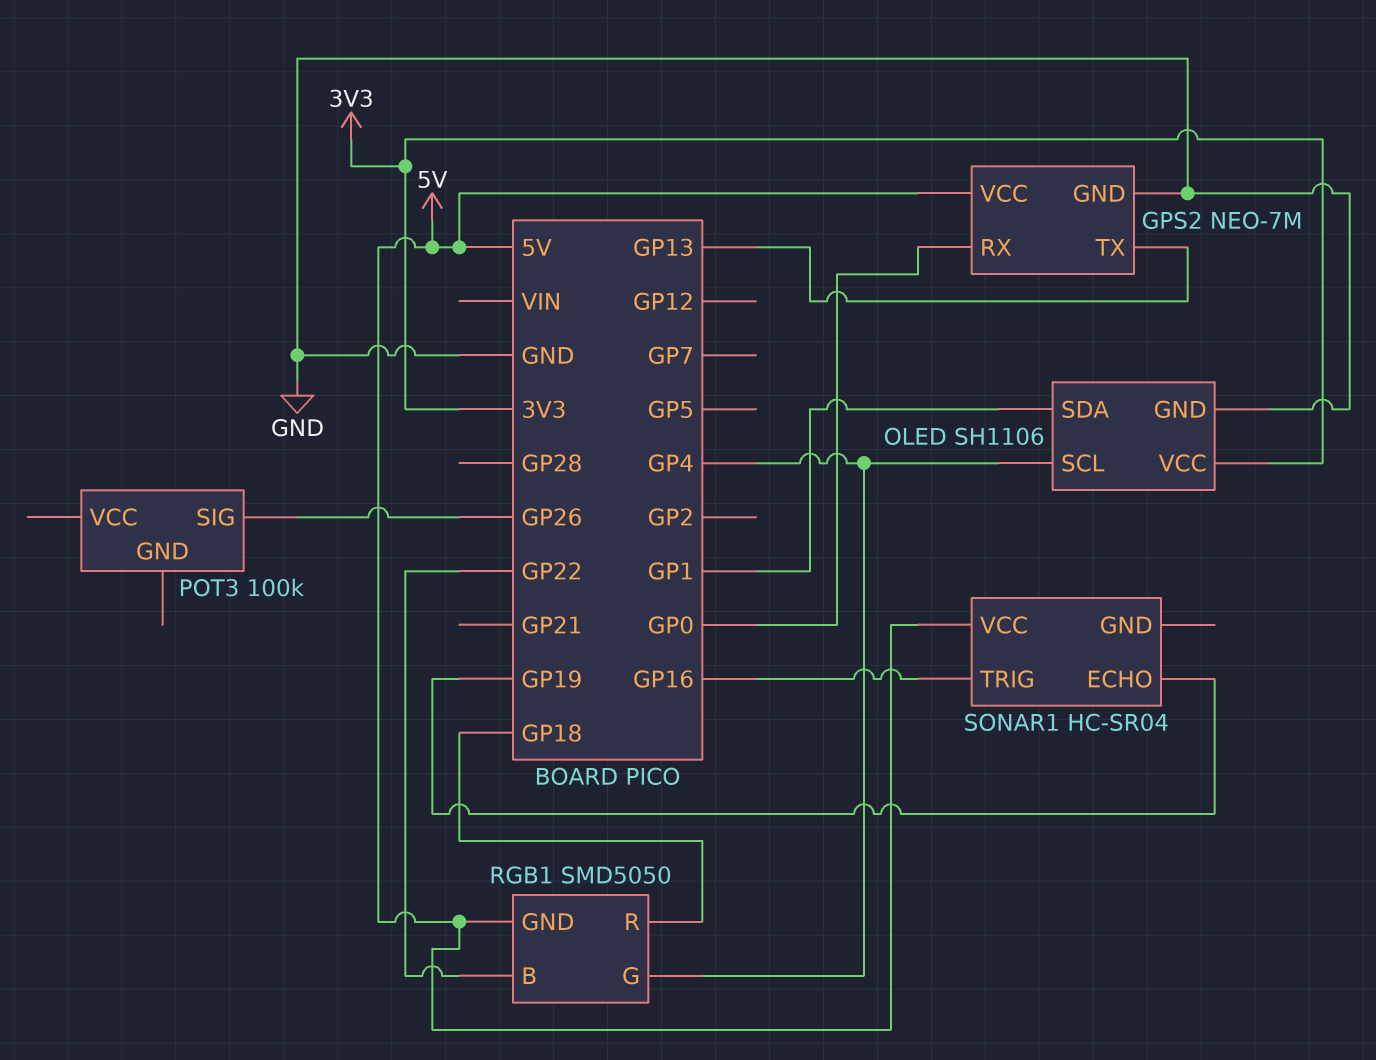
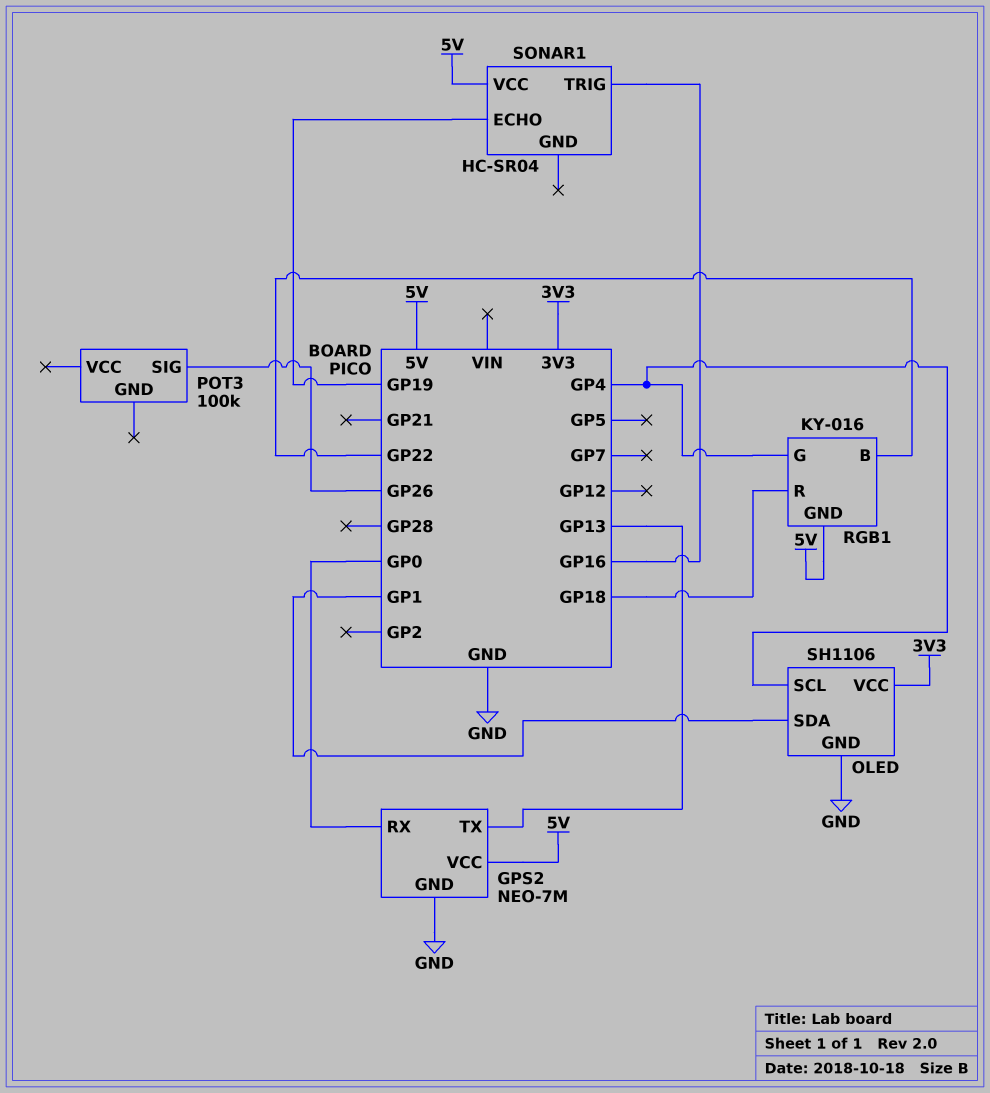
RGB1: SMD5050 -> KY-016

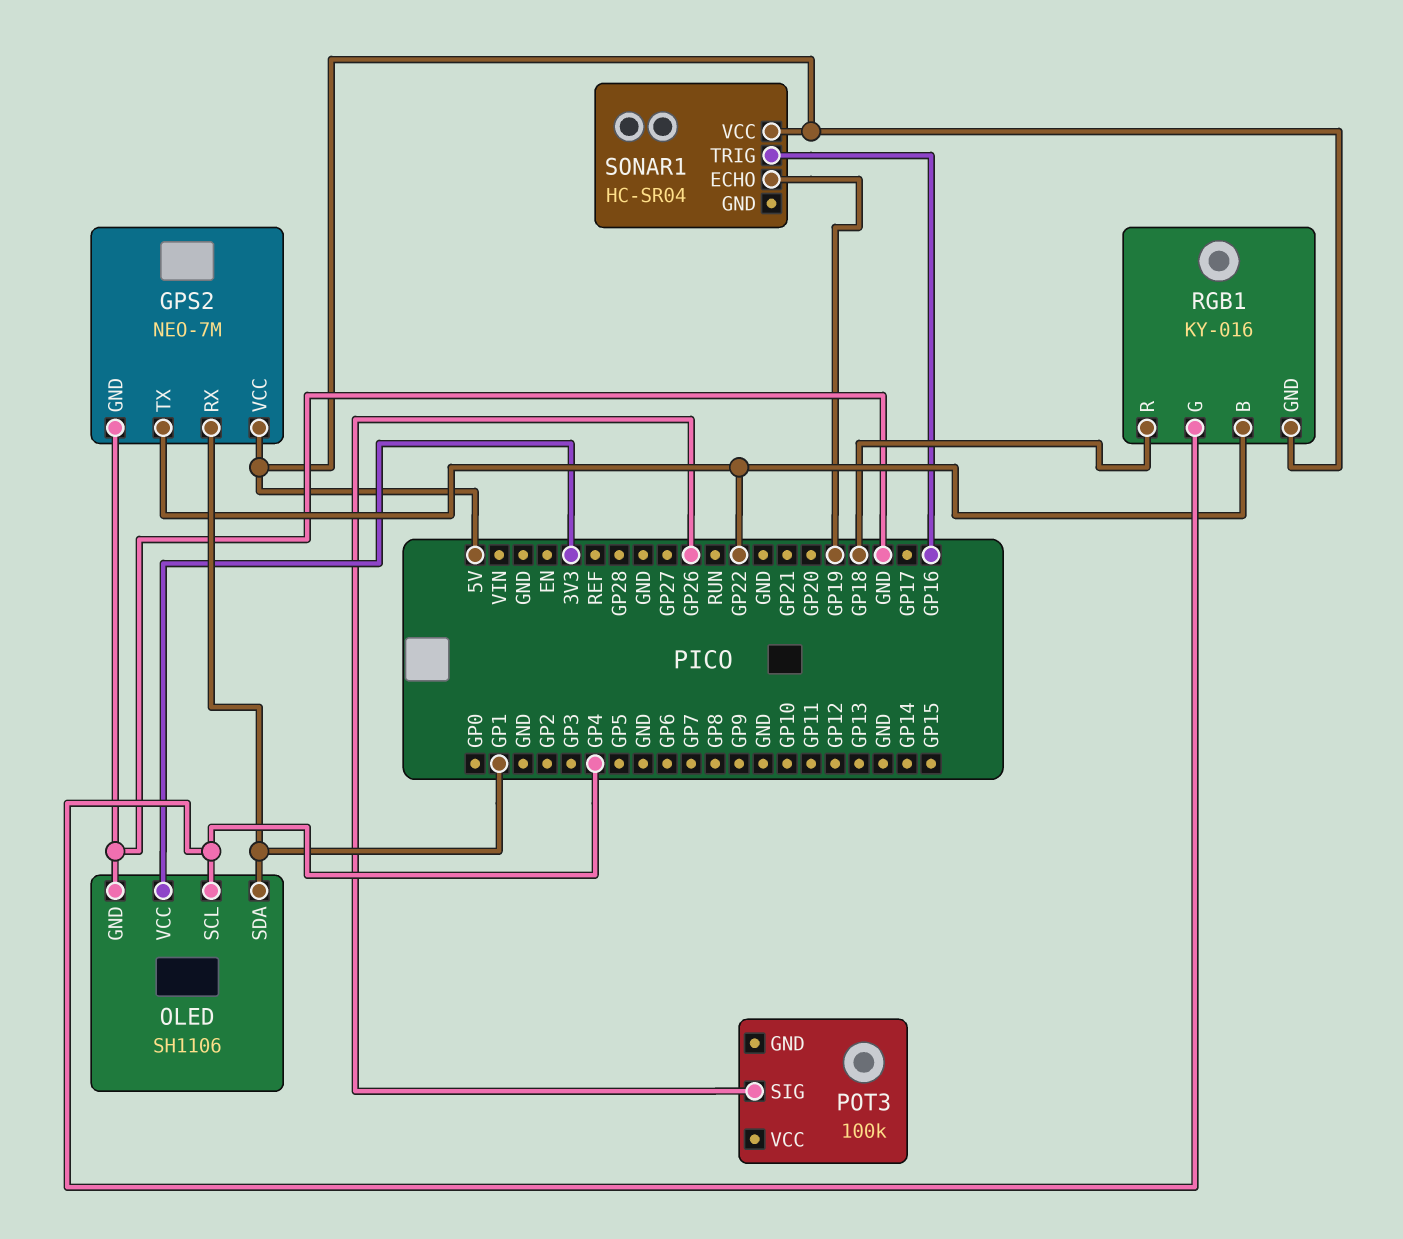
GPS2 pin RX: GP0 -> GP1
GPS2 pin TX: GP13 -> GP22

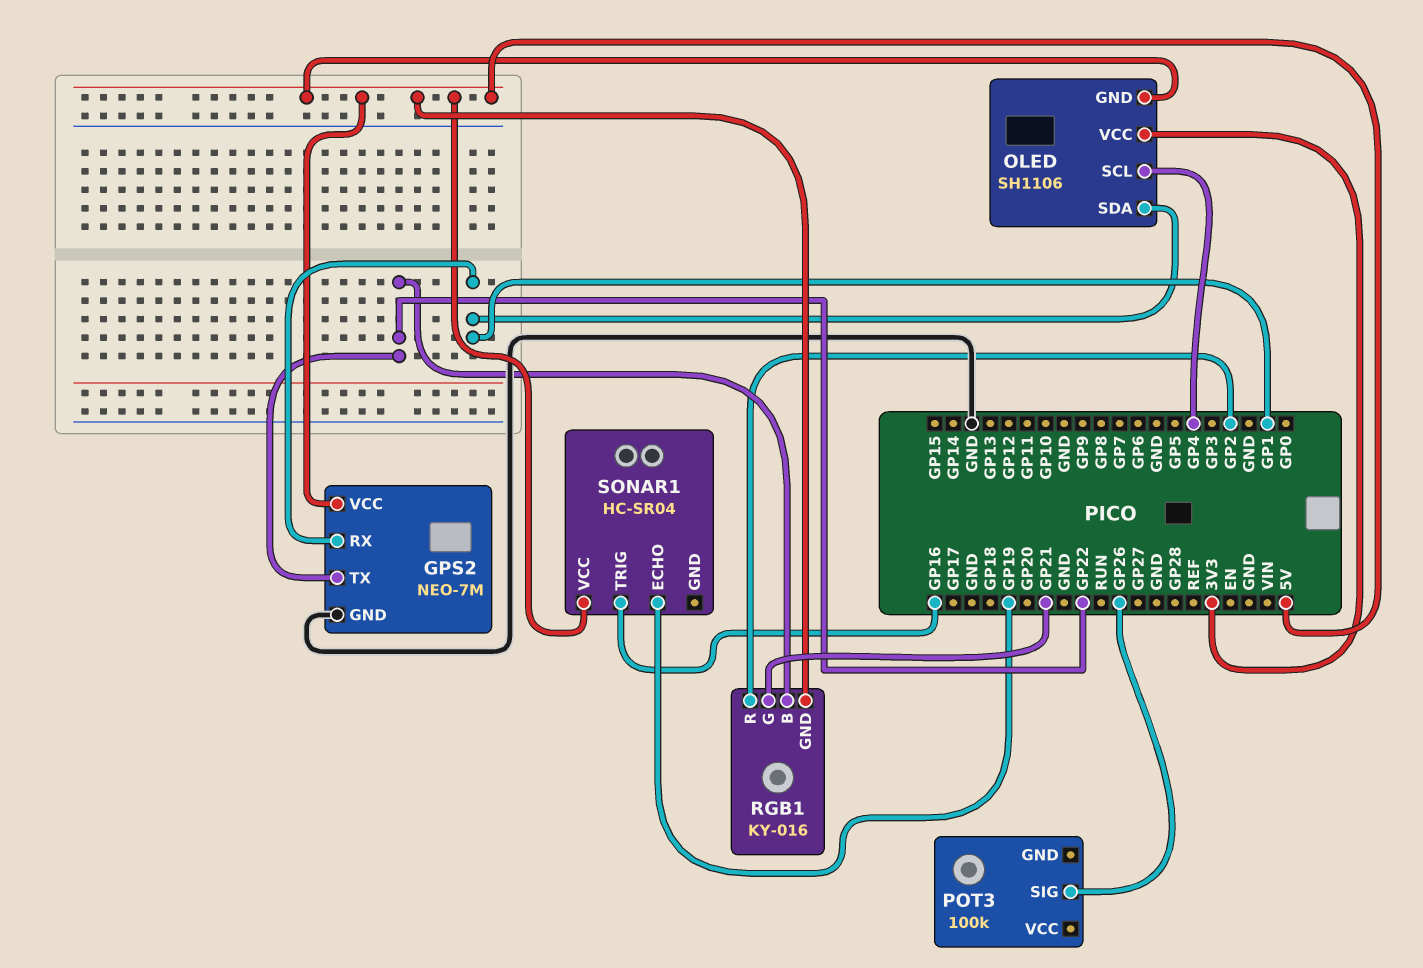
OLED pin GND: GND -> 5V
RGB1 pin G: GP4 -> GP21
RGB1 pin R: GP18 -> GP2

